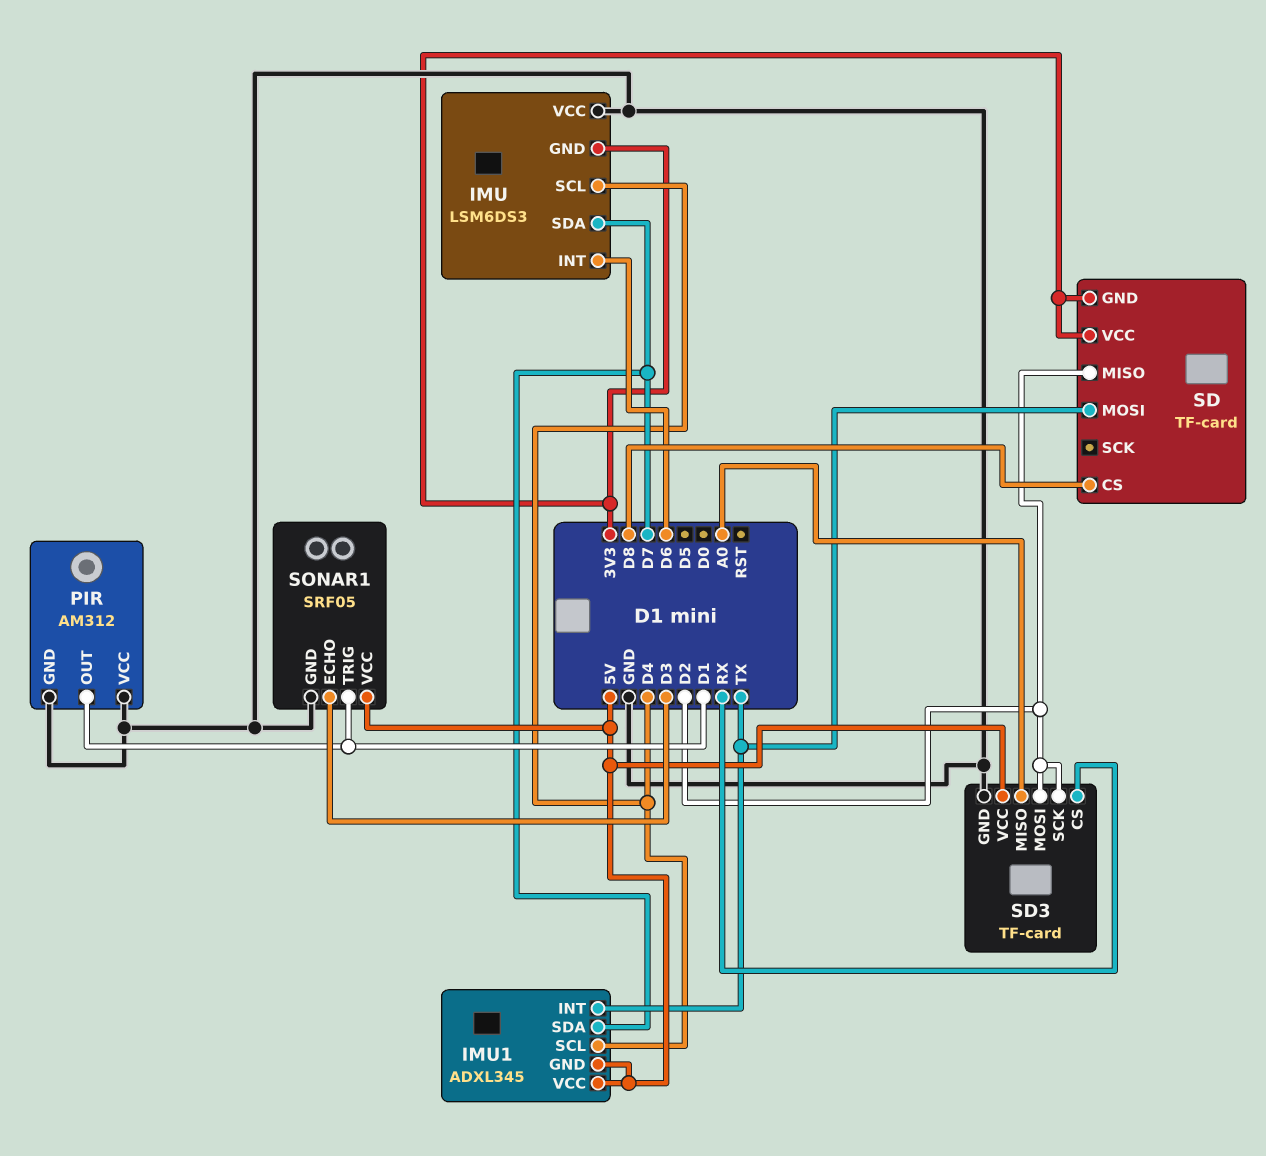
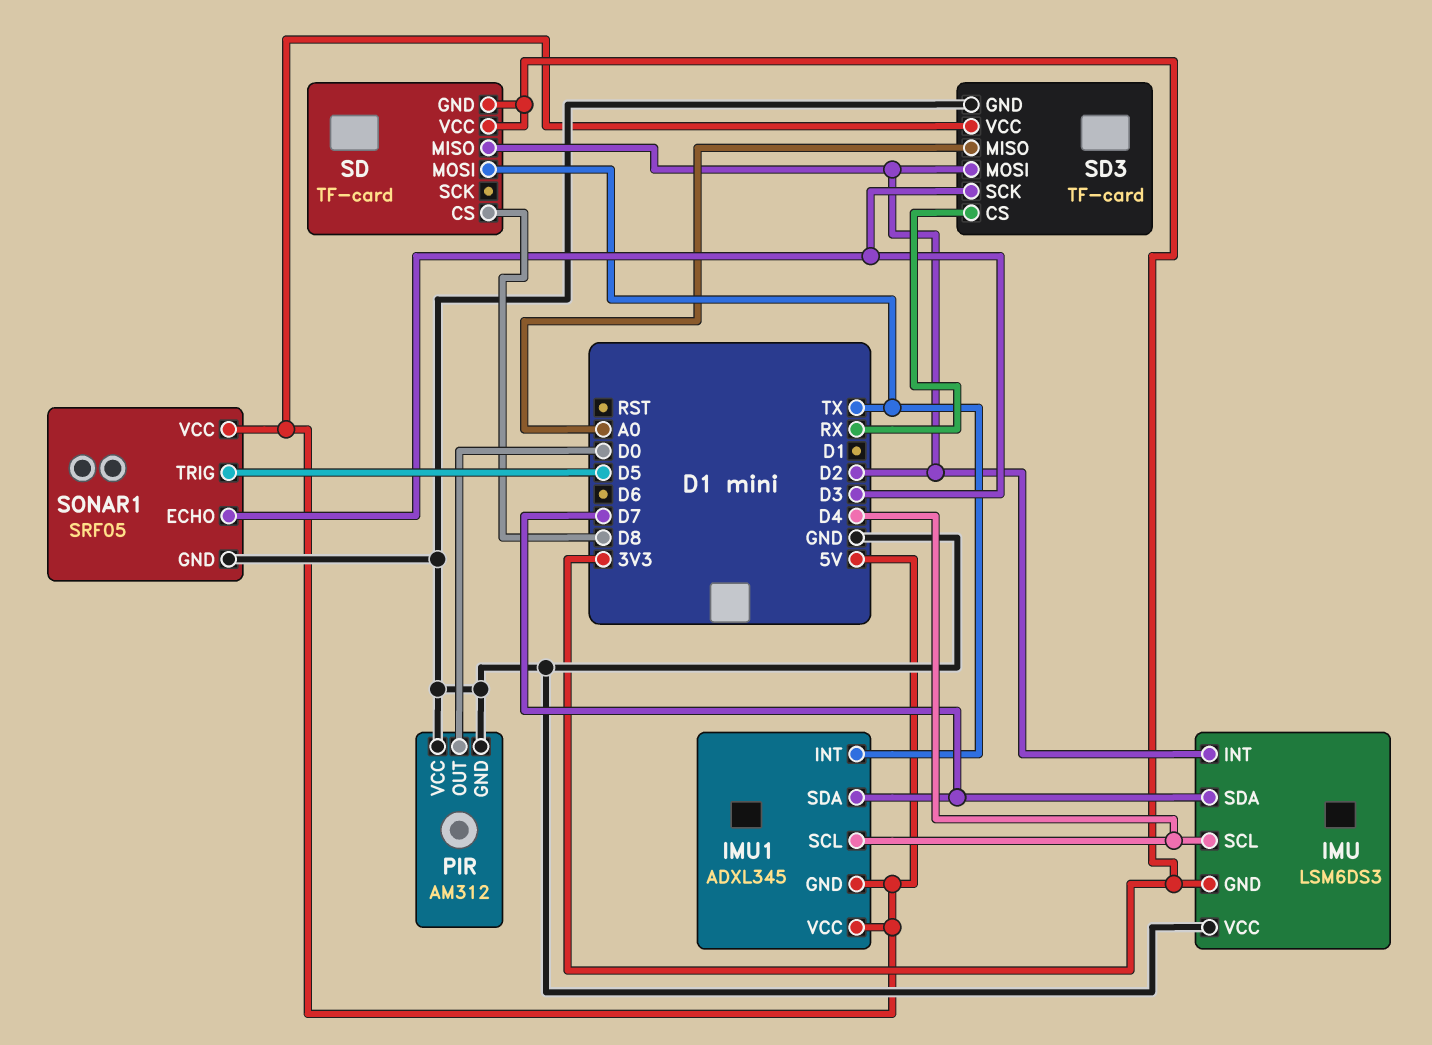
IMU pin INT: D6 -> D2
PIR pin OUT: D1 -> D0
SD3 pin SCK: D2 -> D3
SONAR1 pin TRIG: D1 -> D5

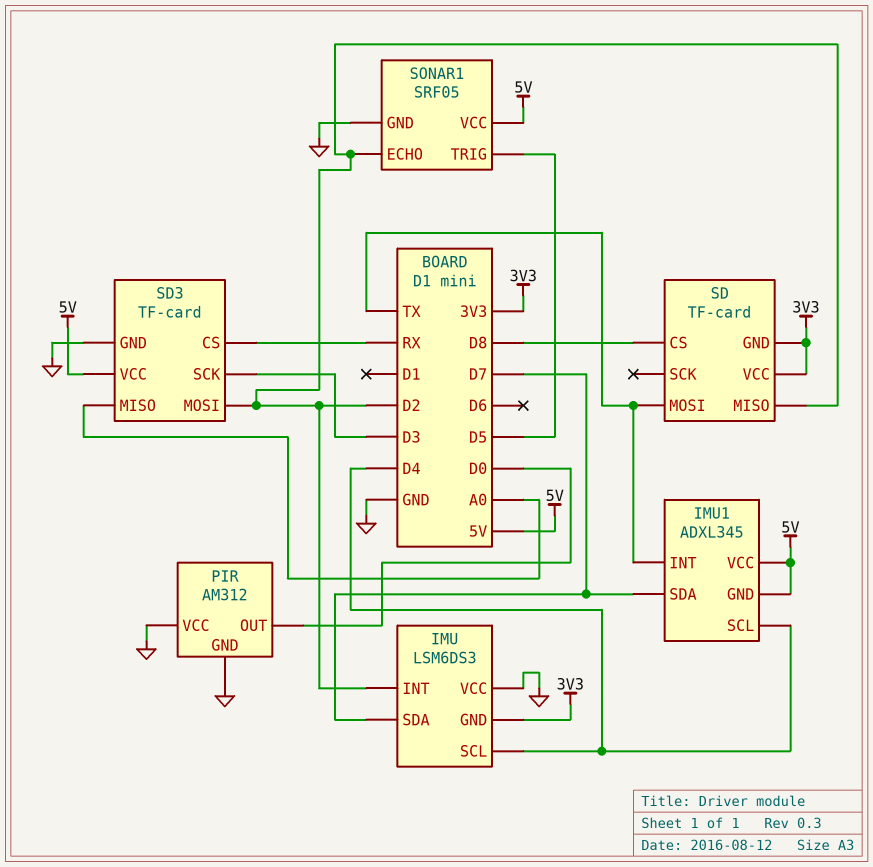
SONAR1 pin ECHO: D3 -> D2

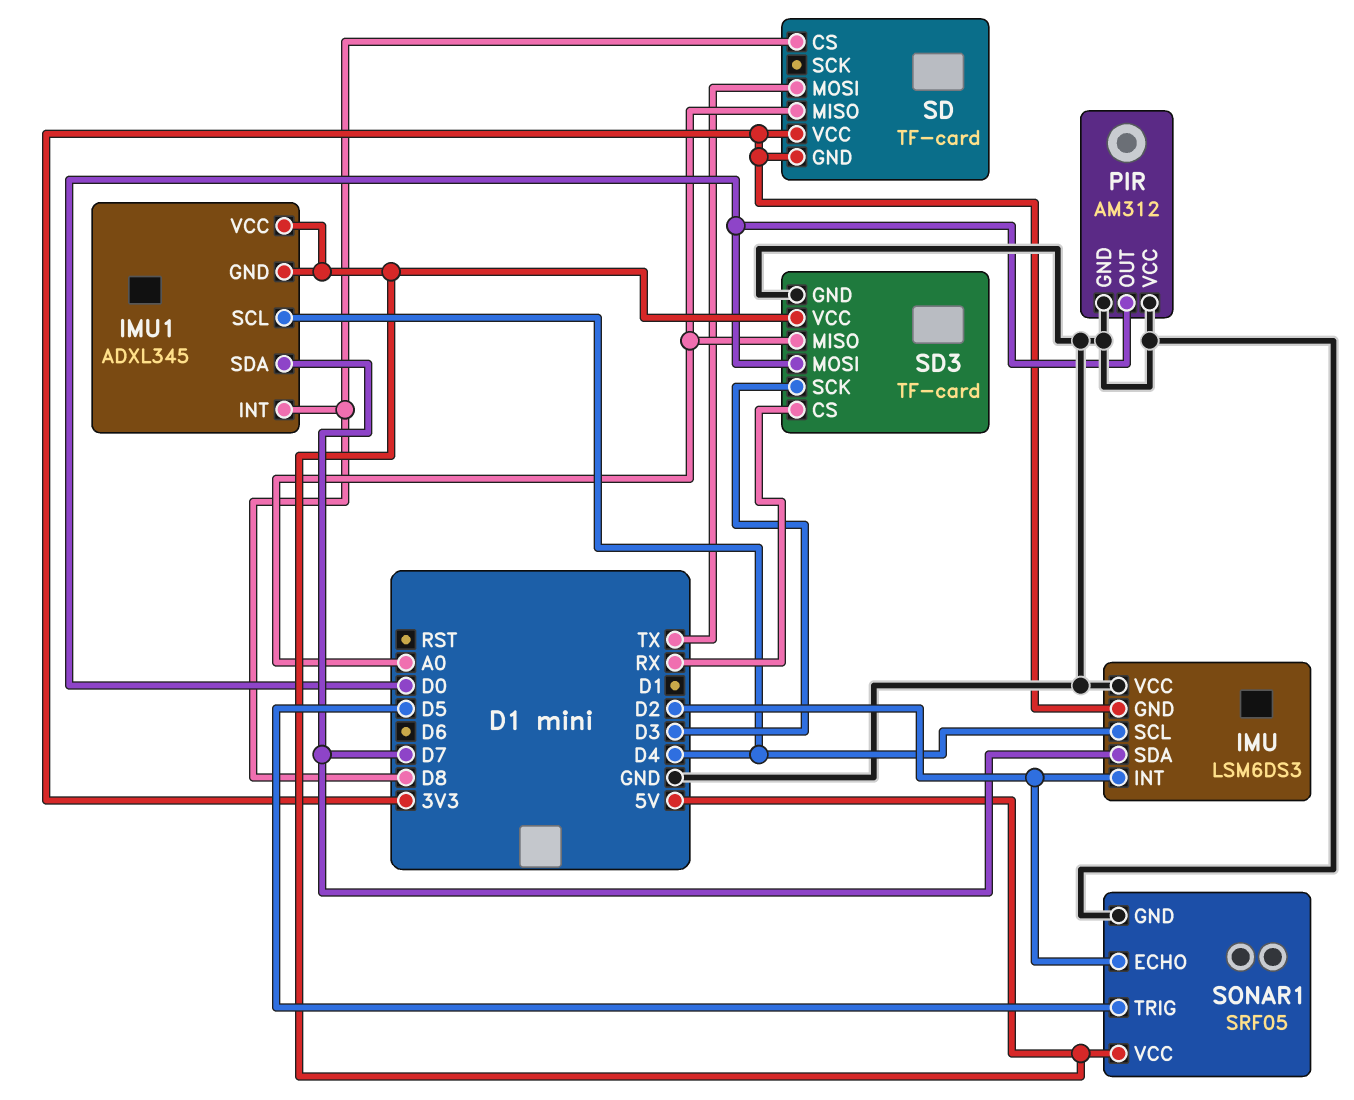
IMU1 pin INT: TX -> D8
SD pin MISO: D2 -> A0
SD3 pin MOSI: D2 -> D0

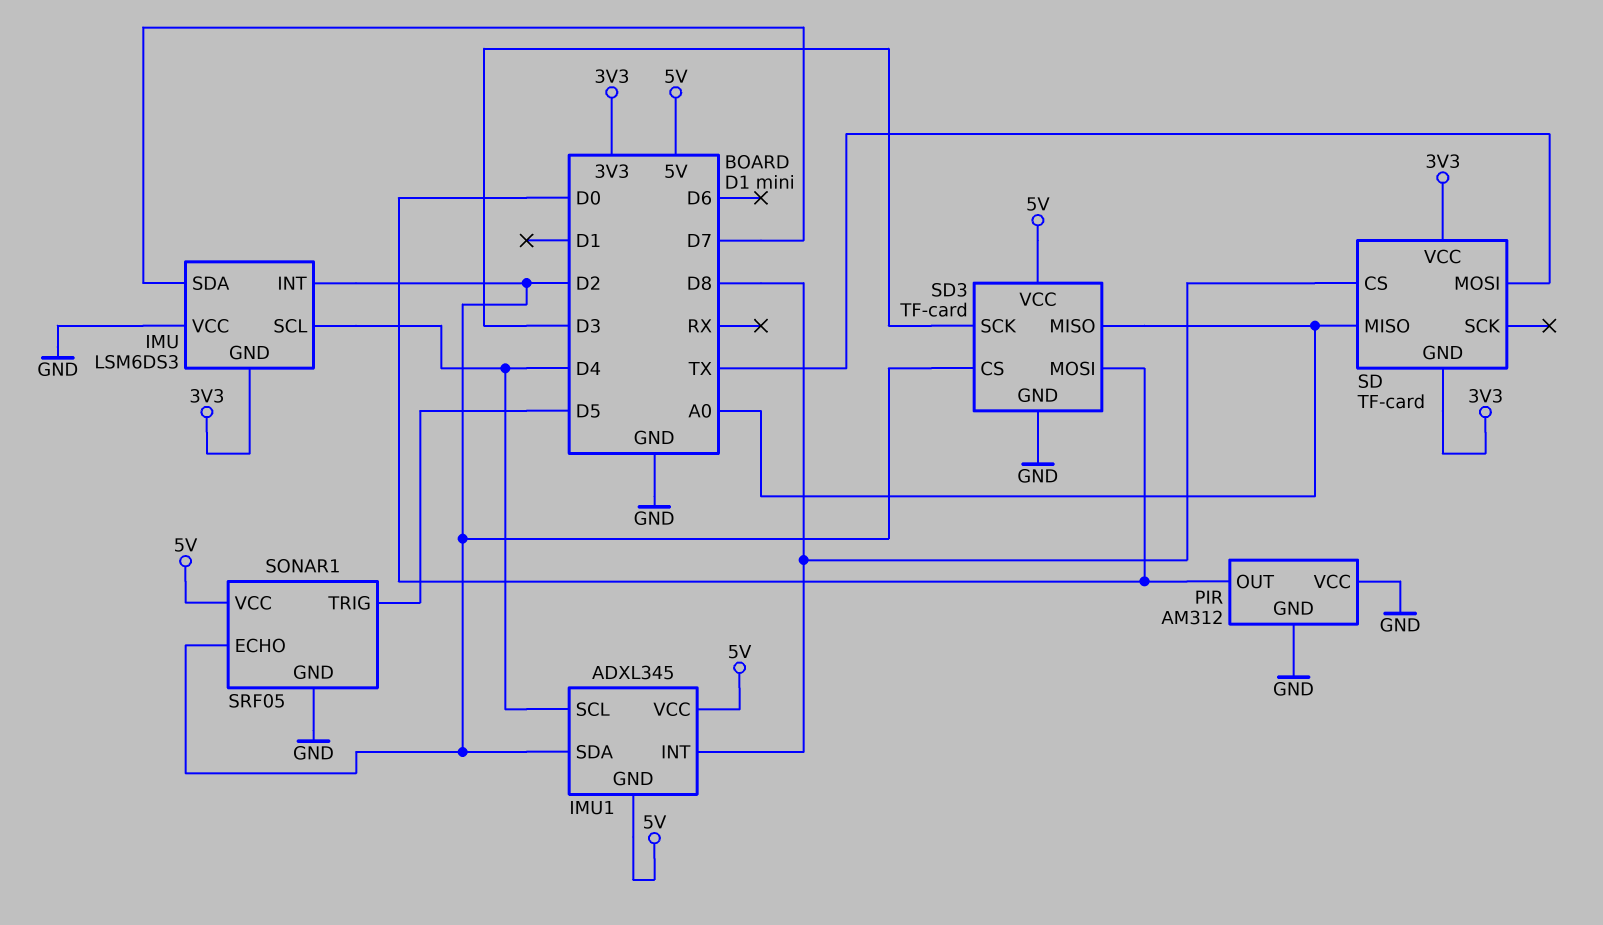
IMU1 pin SDA: D7 -> D2
SD3 pin CS: RX -> D2

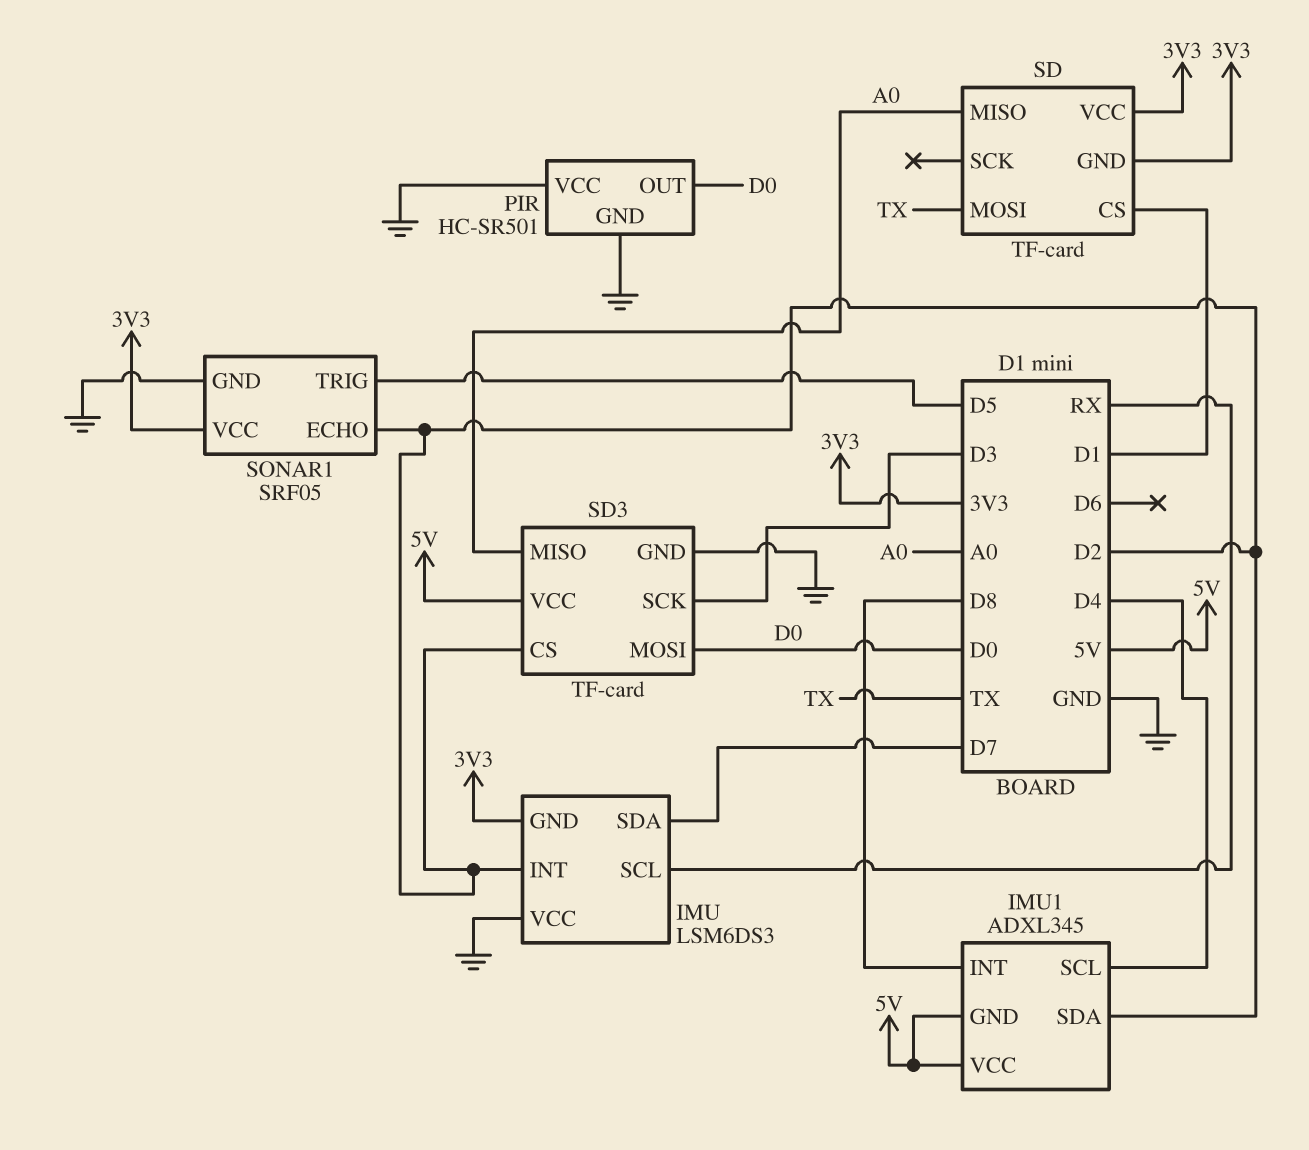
IMU pin SCL: D4 -> RX
PIR: AM312 -> HC-SR501
SD pin CS: D8 -> D1
SONAR1 pin VCC: 5V -> 3V3

